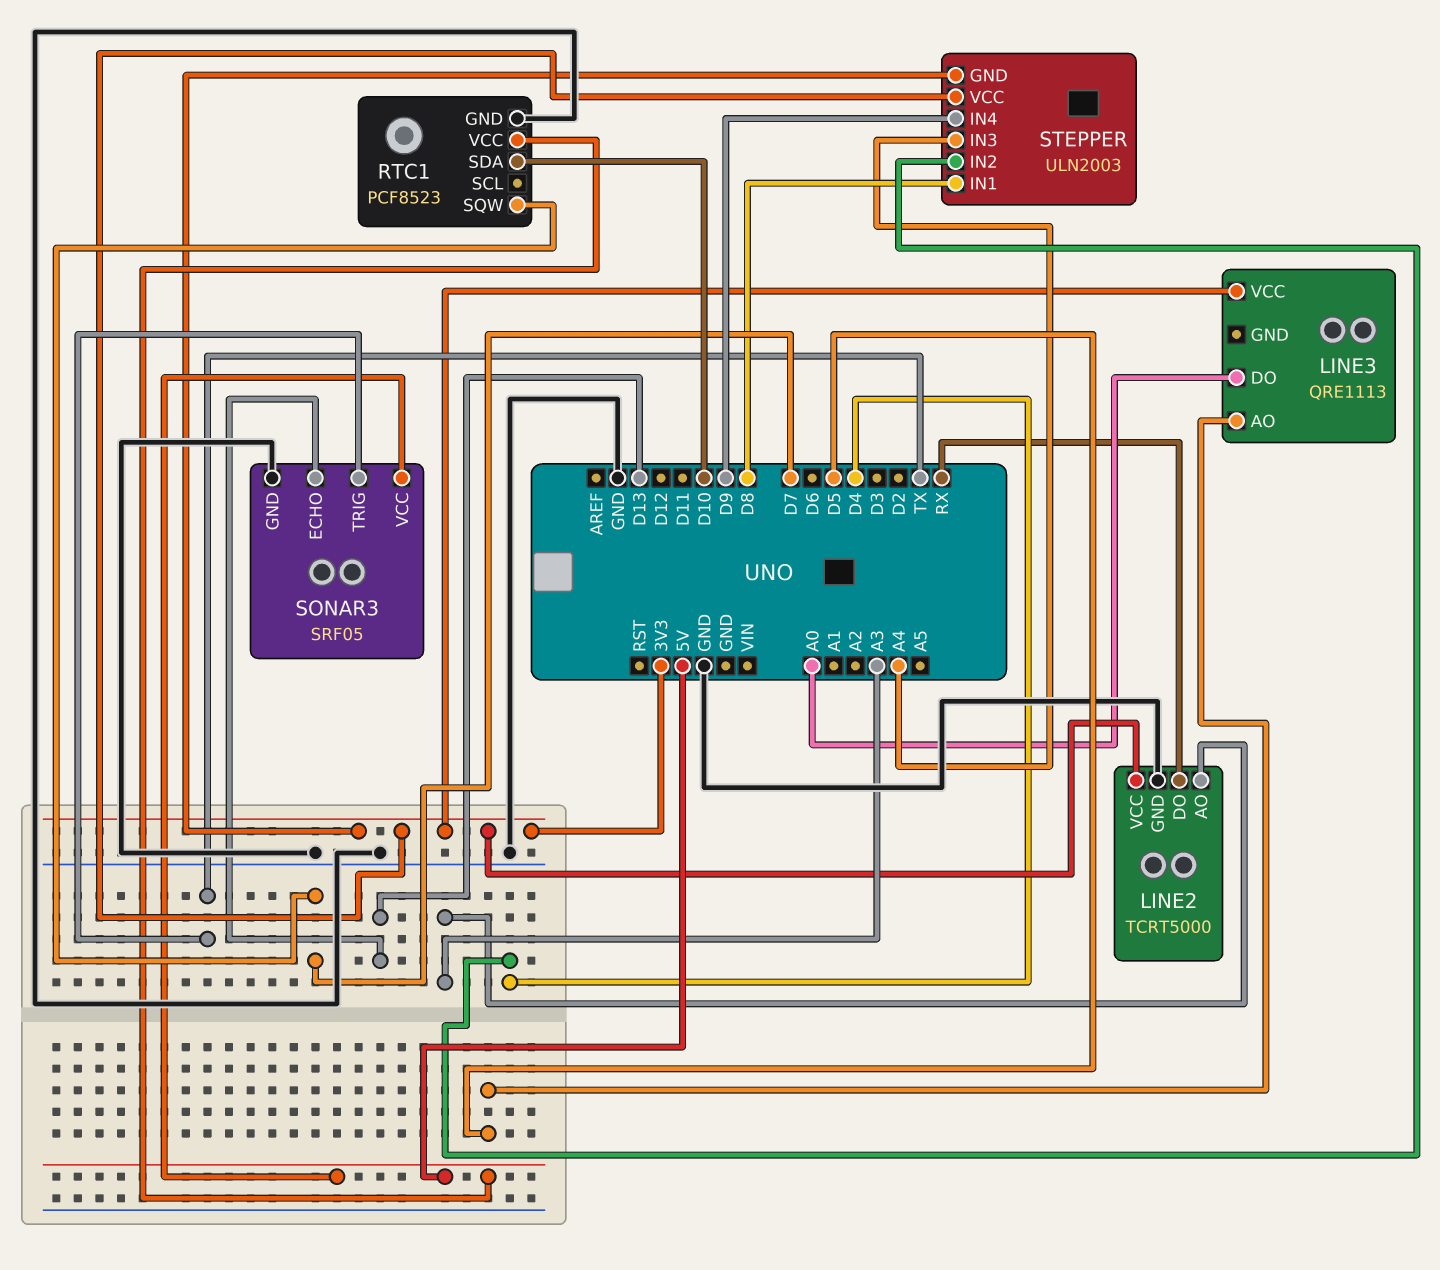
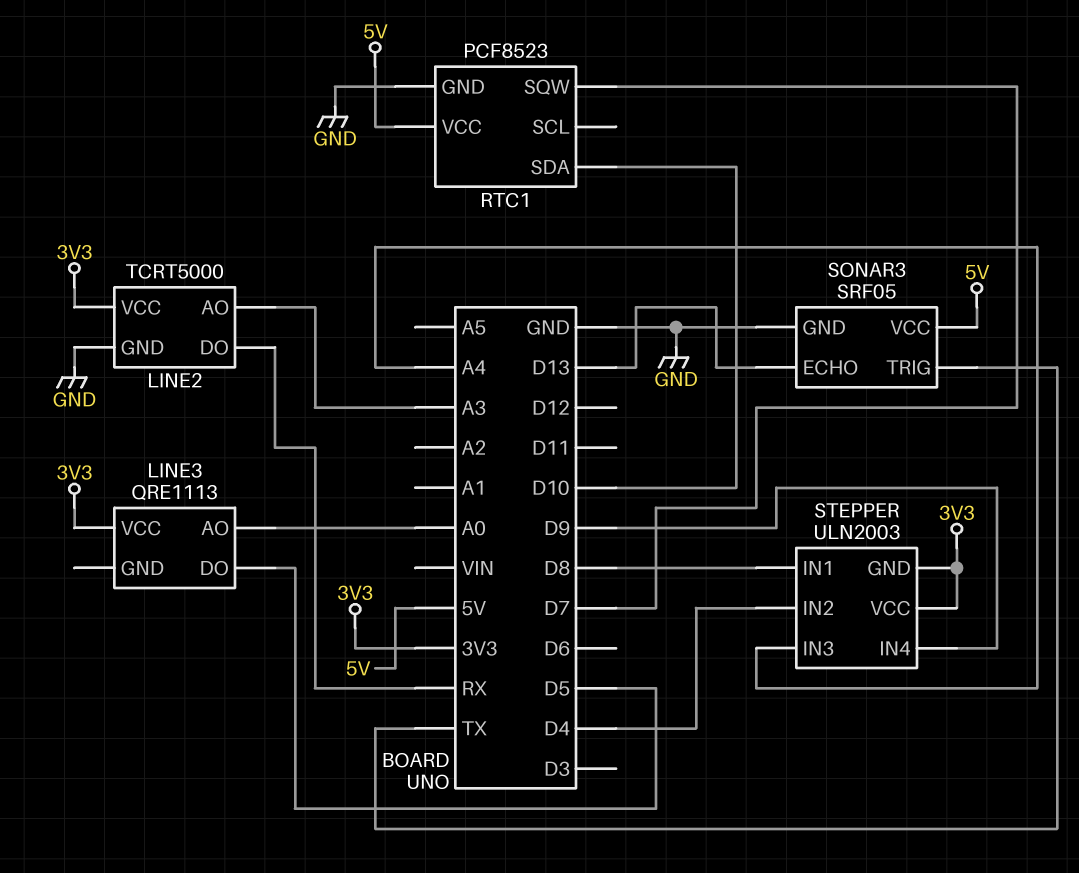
LINE3 pin AO: D5 -> A0
LINE3 pin DO: A0 -> D5

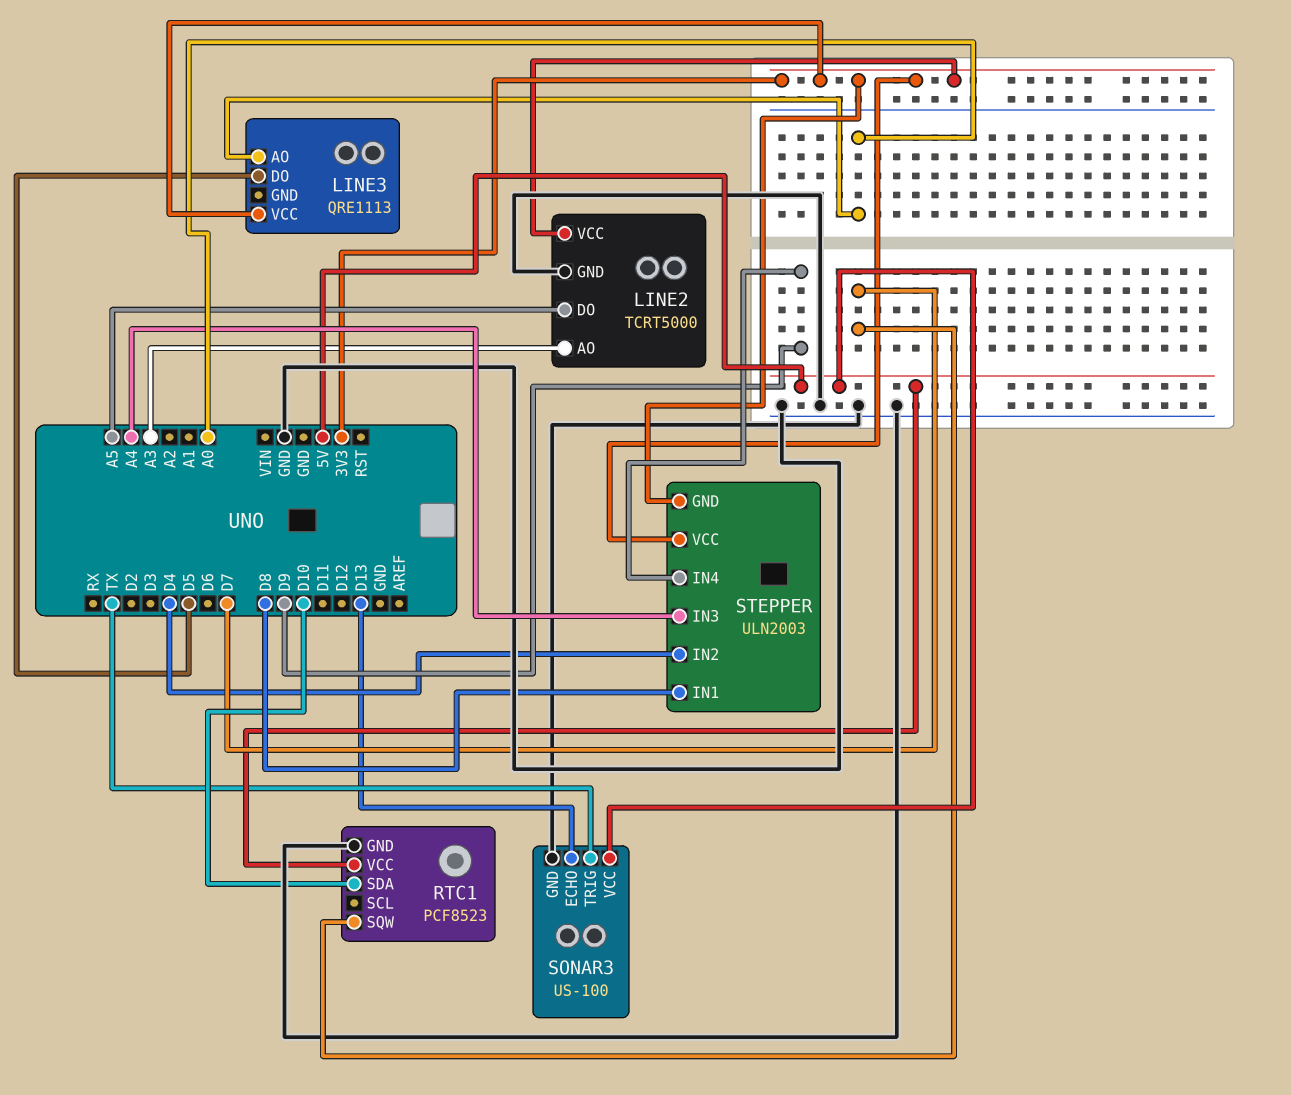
LINE2 pin DO: RX -> A5
SONAR3: SRF05 -> US-100

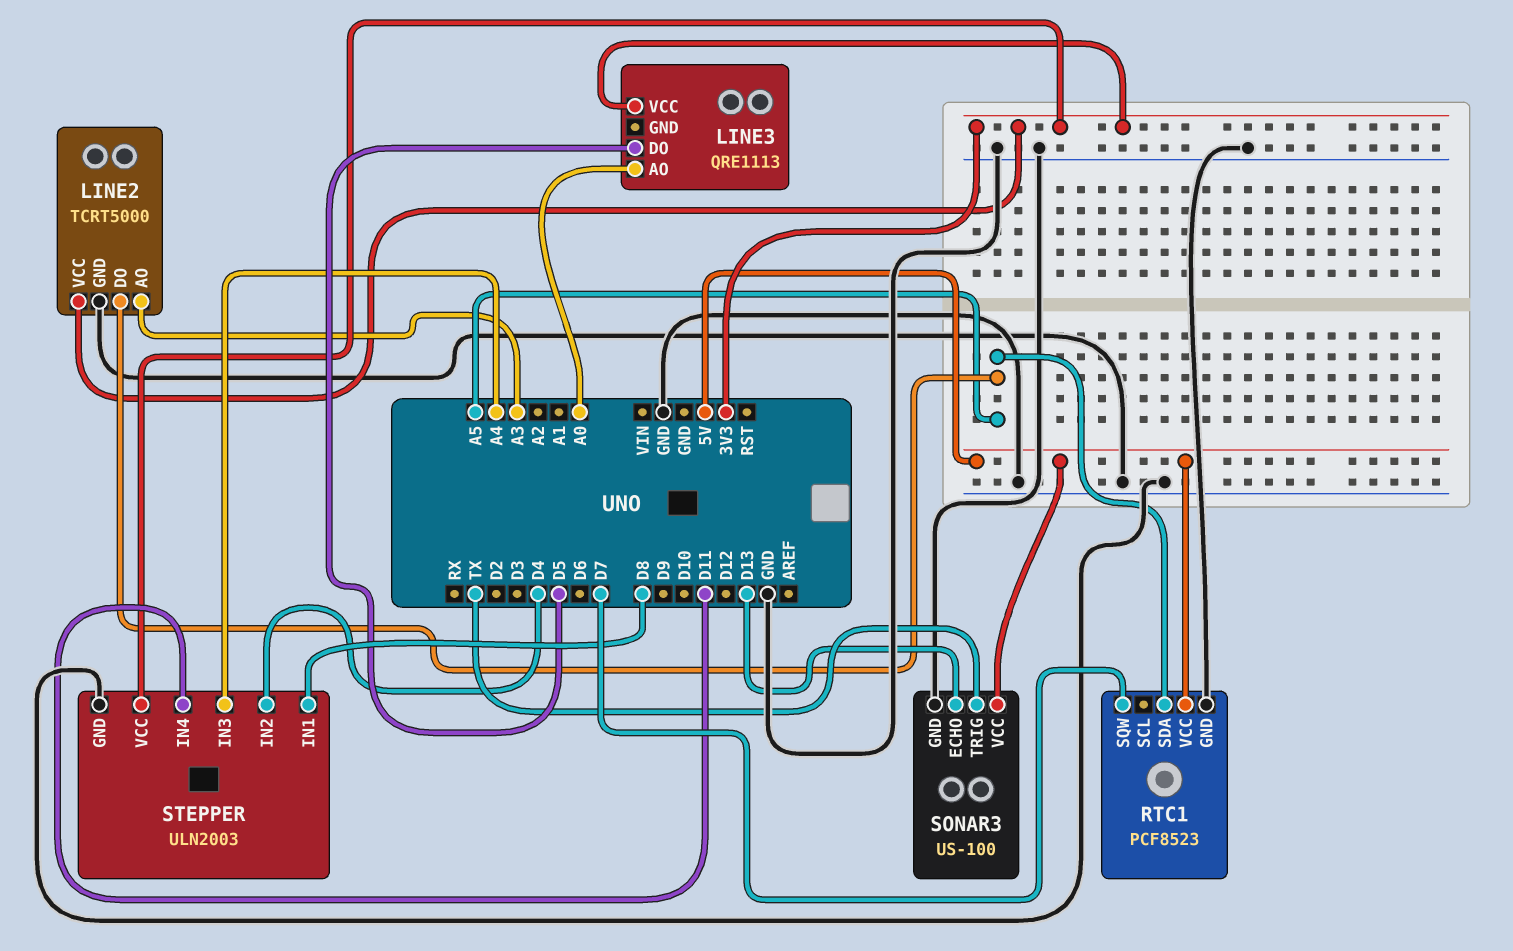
RTC1 pin SDA: D10 -> A5
STEPPER pin GND: 3V3 -> GND
STEPPER pin IN4: D9 -> D11

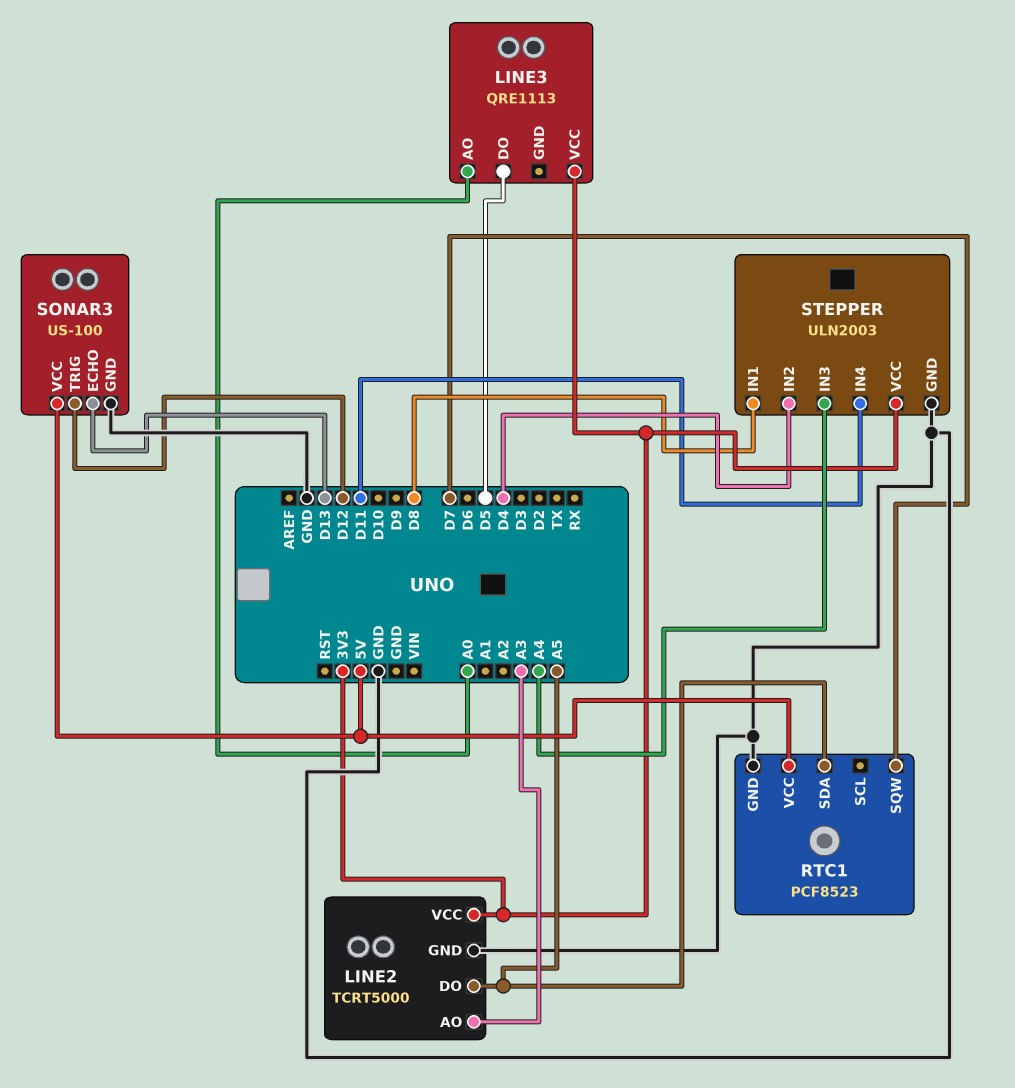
SONAR3 pin TRIG: TX -> D12

